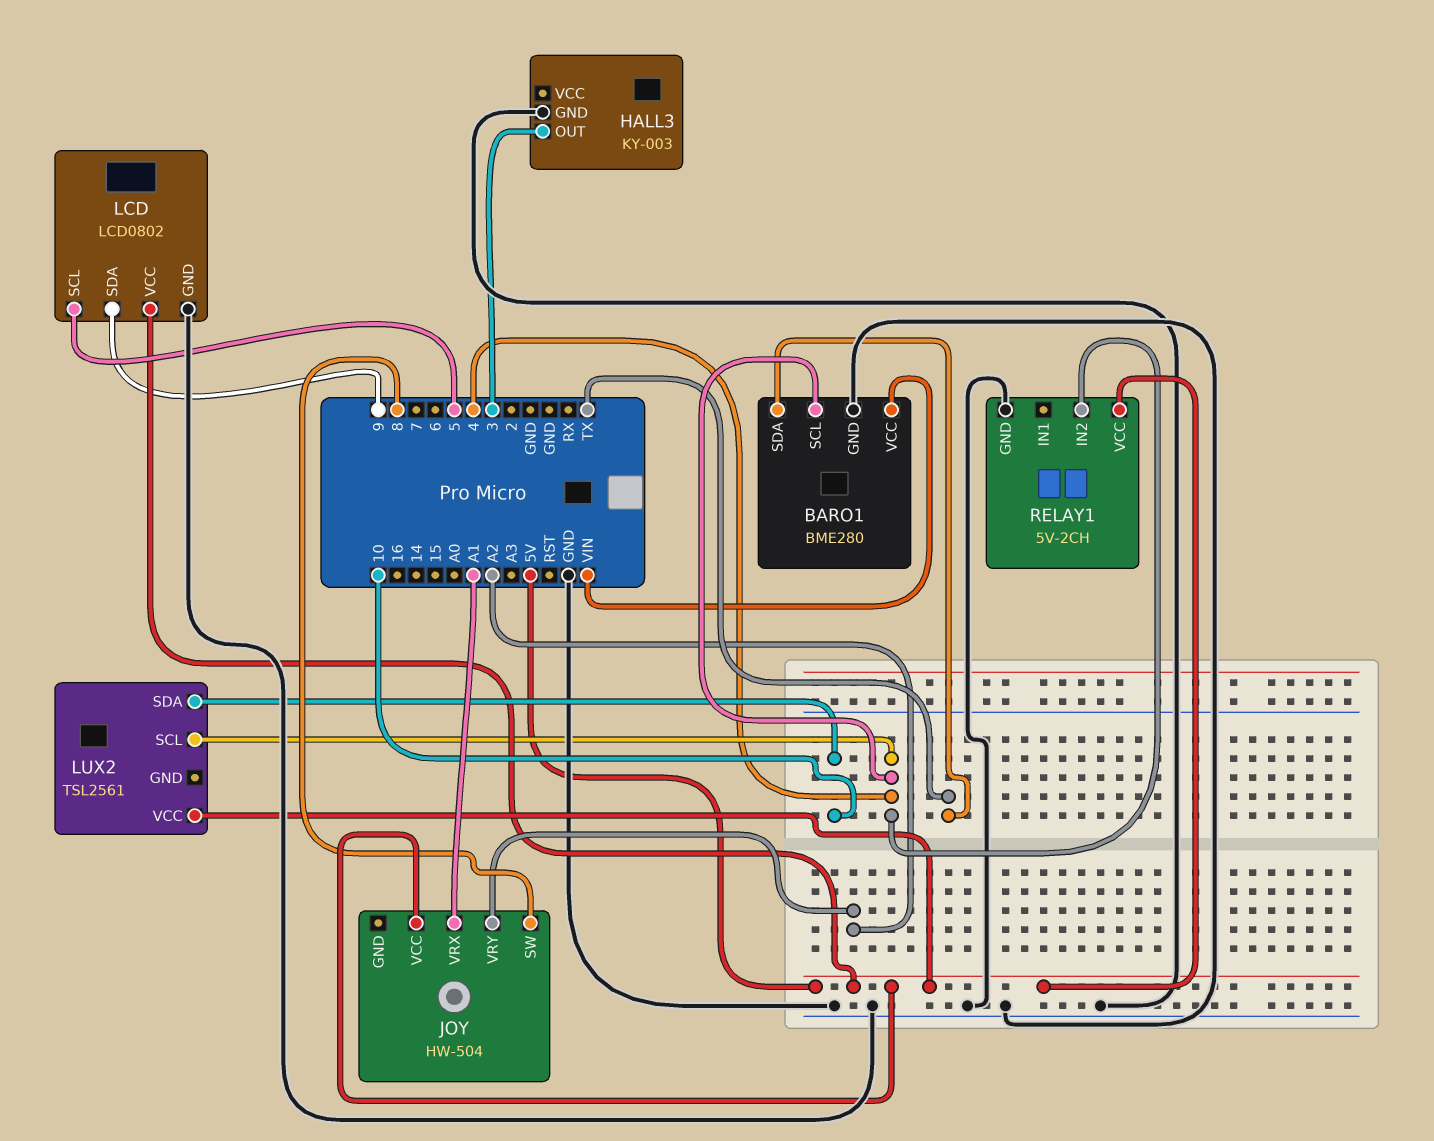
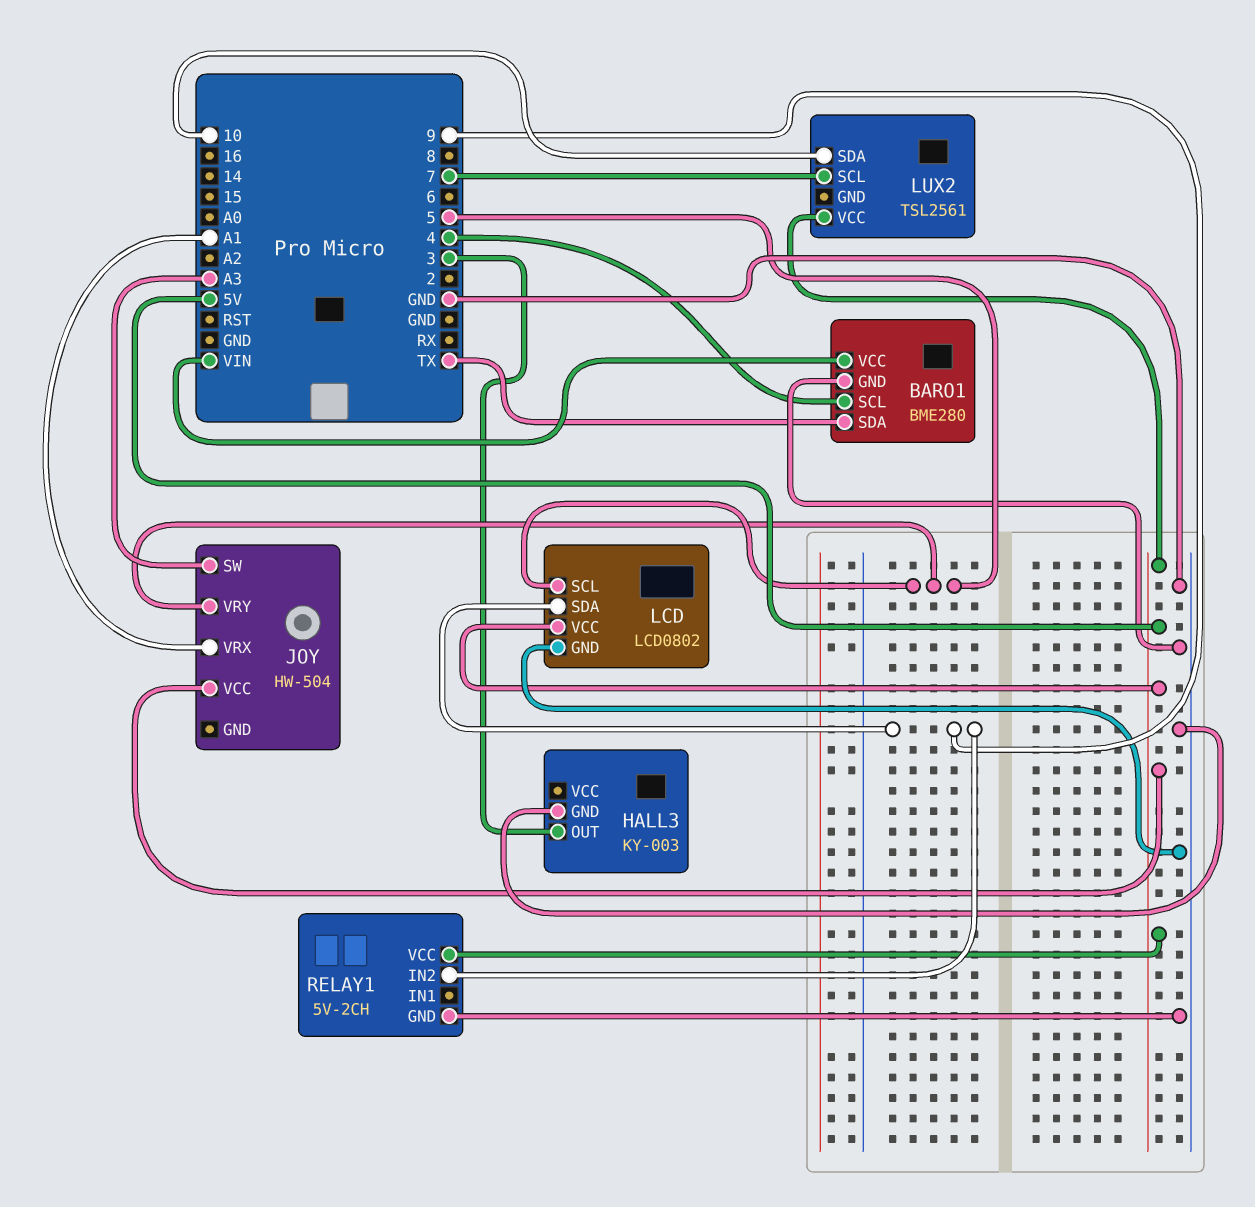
JOY pin SW: 8 -> A3
JOY pin VRY: A2 -> 5
LUX2 pin SCL: 4 -> 7
RELAY1 pin IN2: 4 -> 9

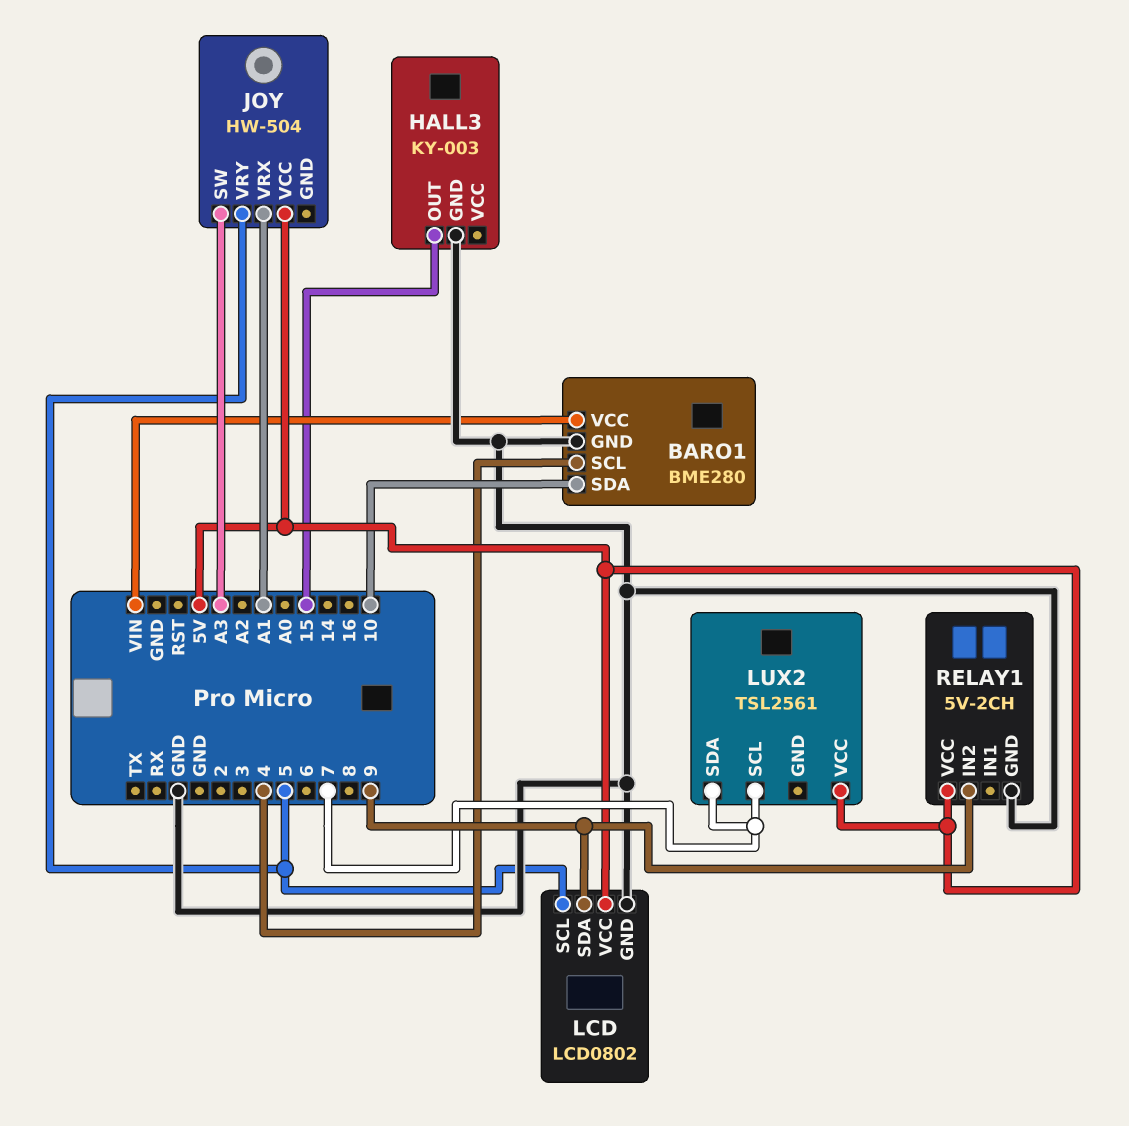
BARO1 pin SDA: TX -> 10
HALL3 pin OUT: 3 -> 15
LUX2 pin SDA: 10 -> 7

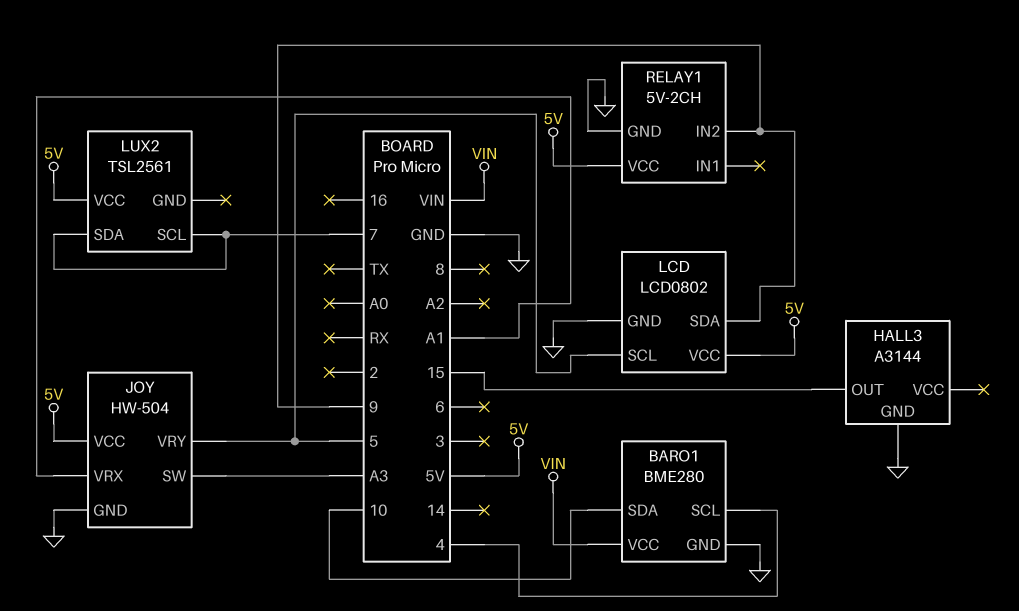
HALL3: KY-003 -> A3144
JOY pin GND: none -> GND

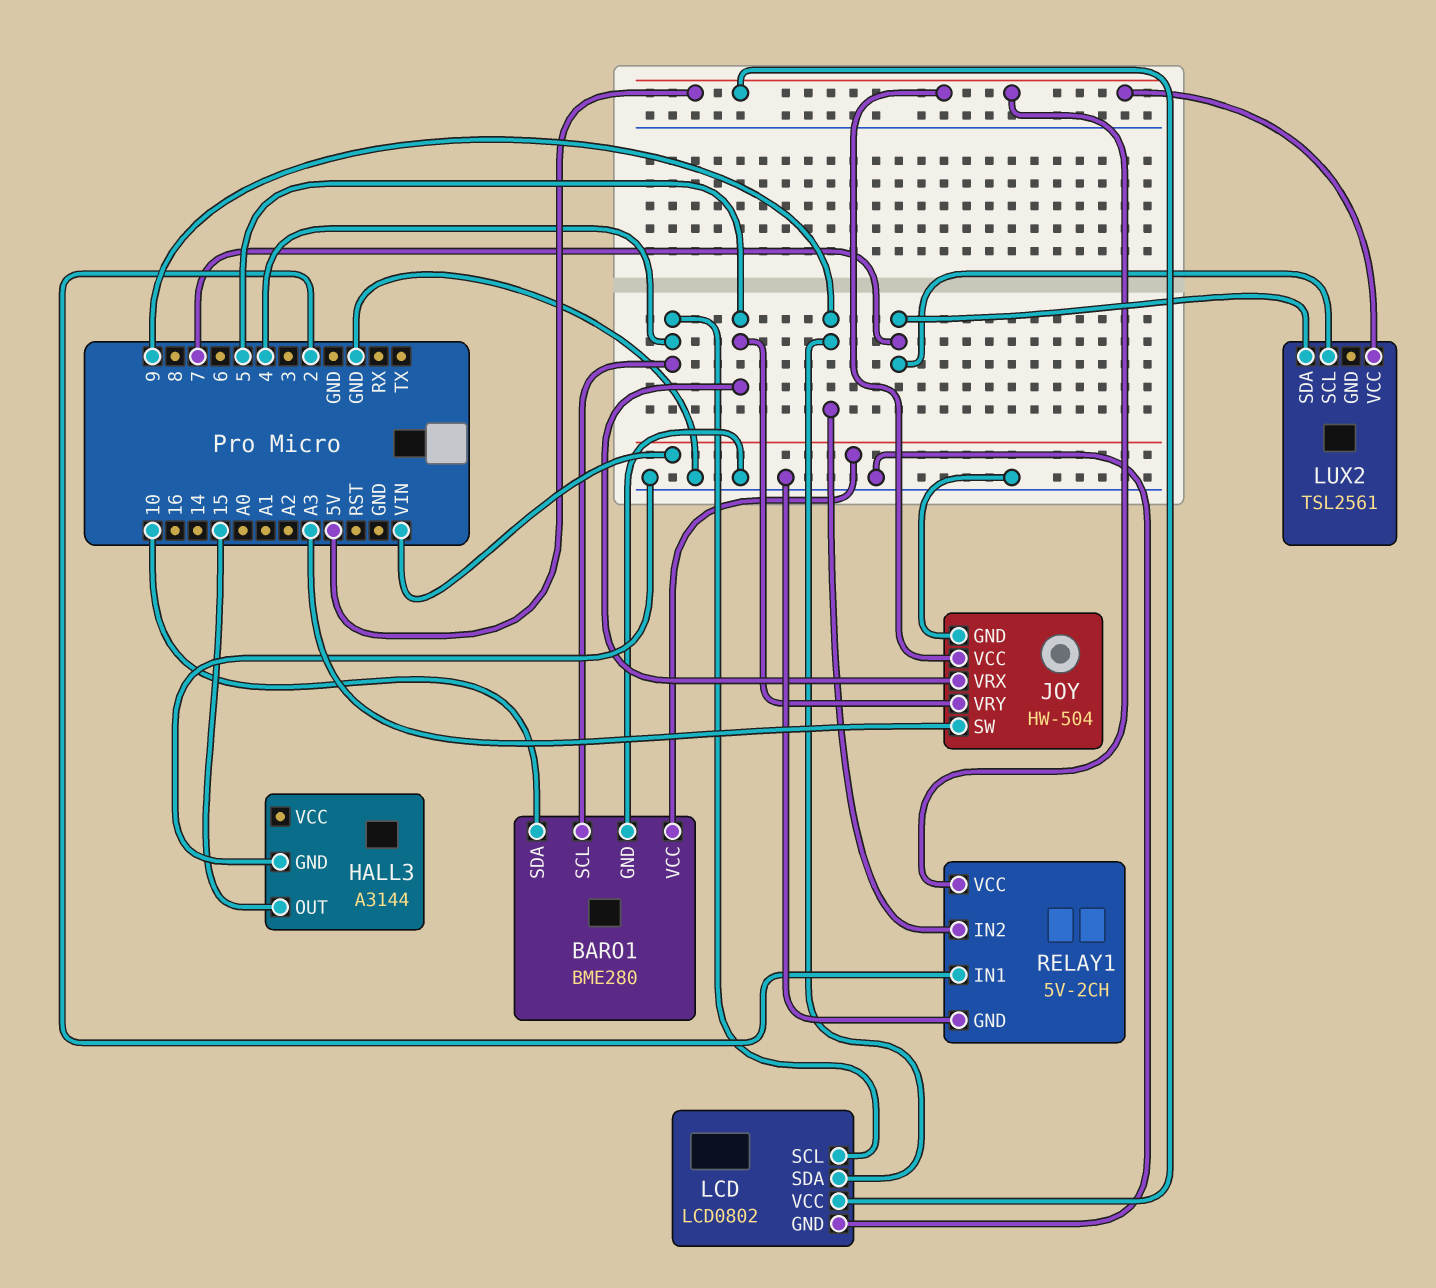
JOY pin VRX: A1 -> 5
LCD pin SCL: 5 -> 4
RELAY1 pin IN1: none -> 2

